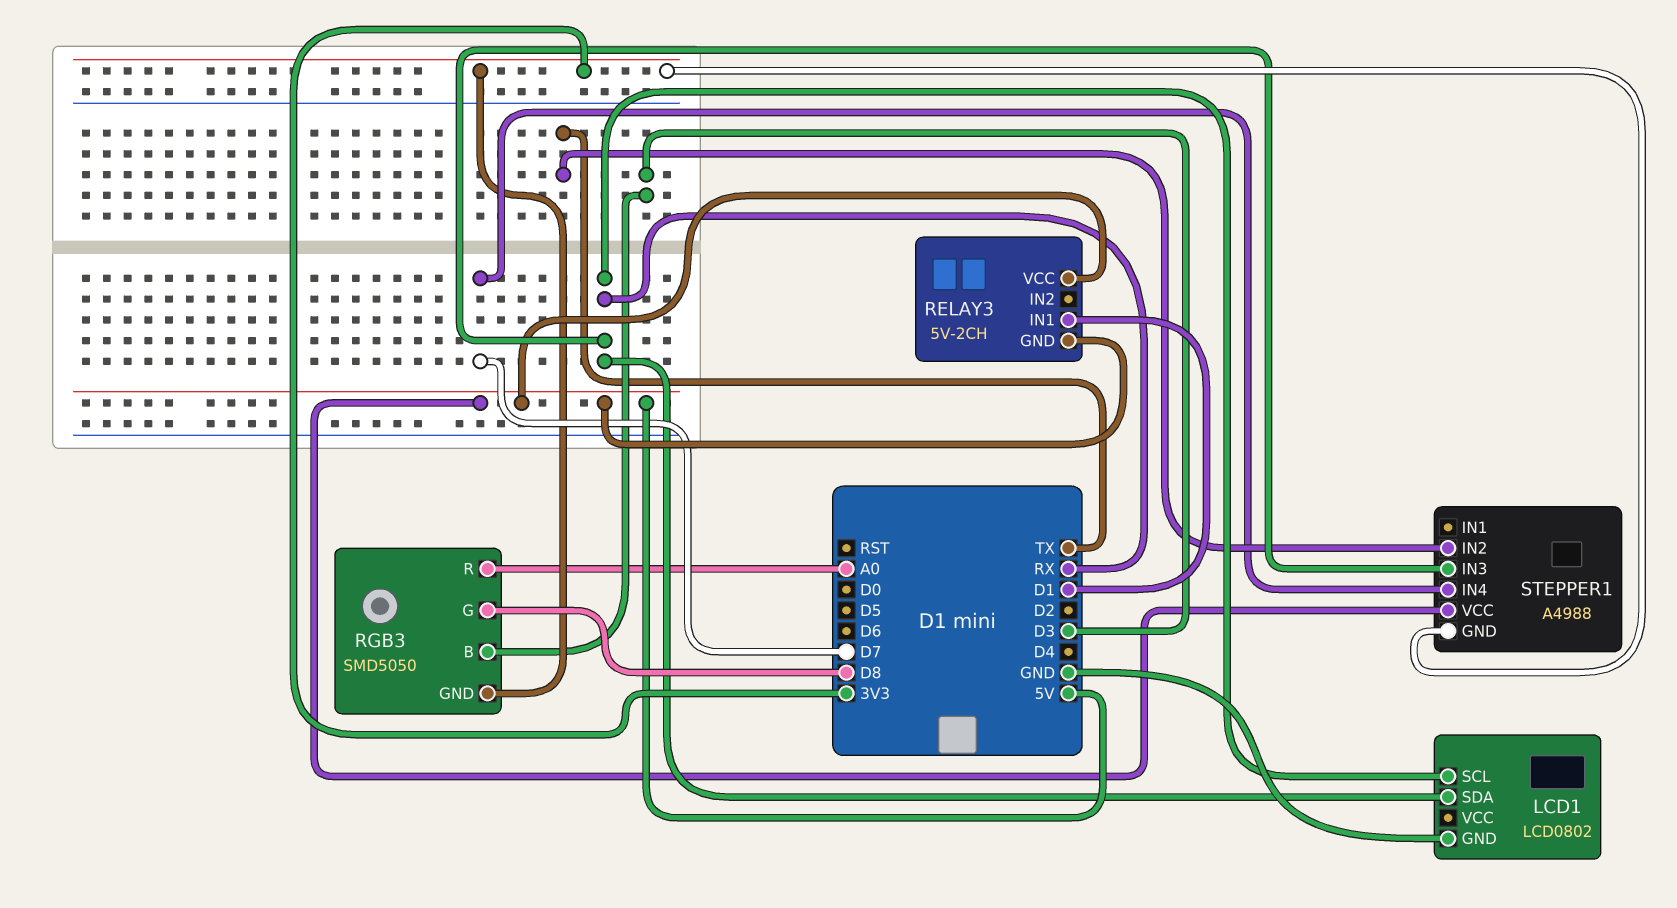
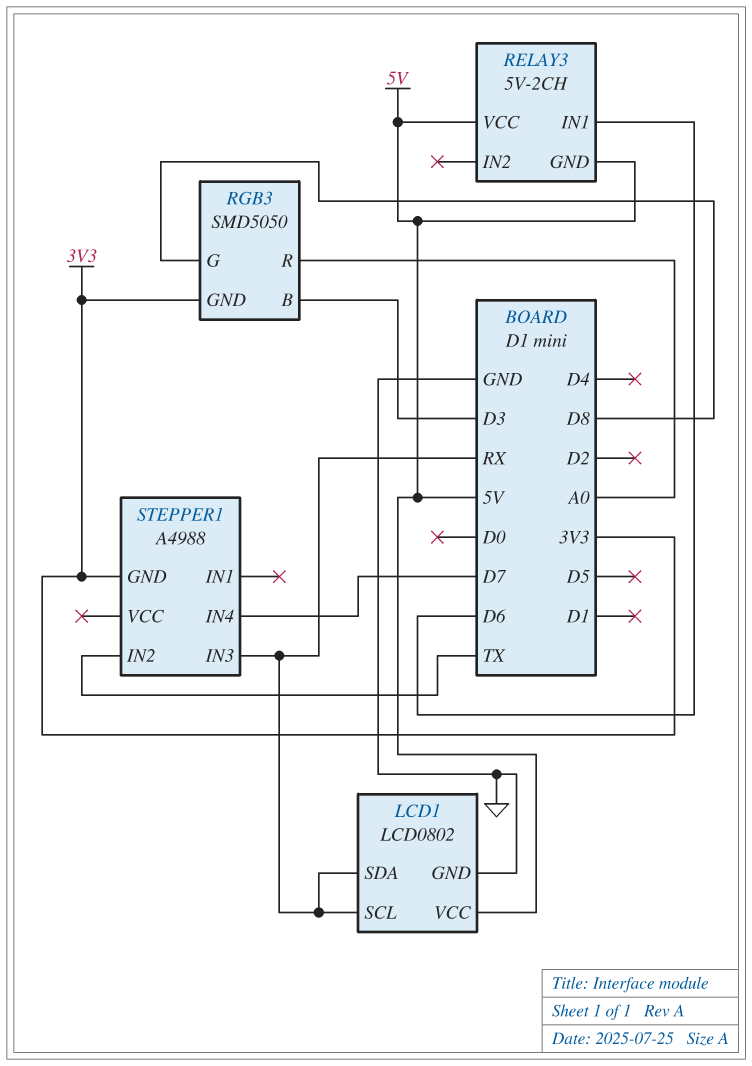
LCD1 pin VCC: none -> 5V
RELAY3 pin IN1: D1 -> D6
STEPPER1 pin VCC: 5V -> none

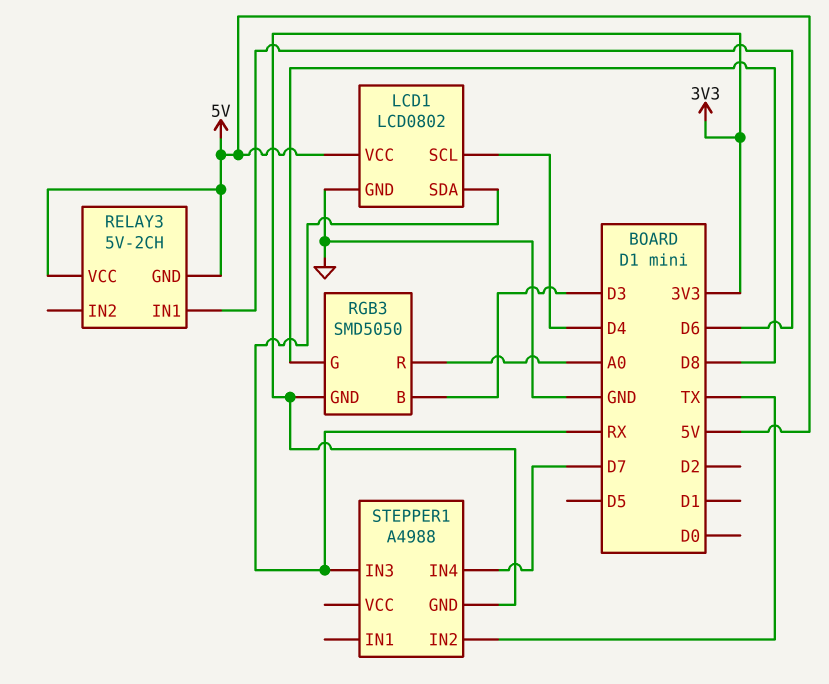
LCD1 pin SCL: RX -> D4

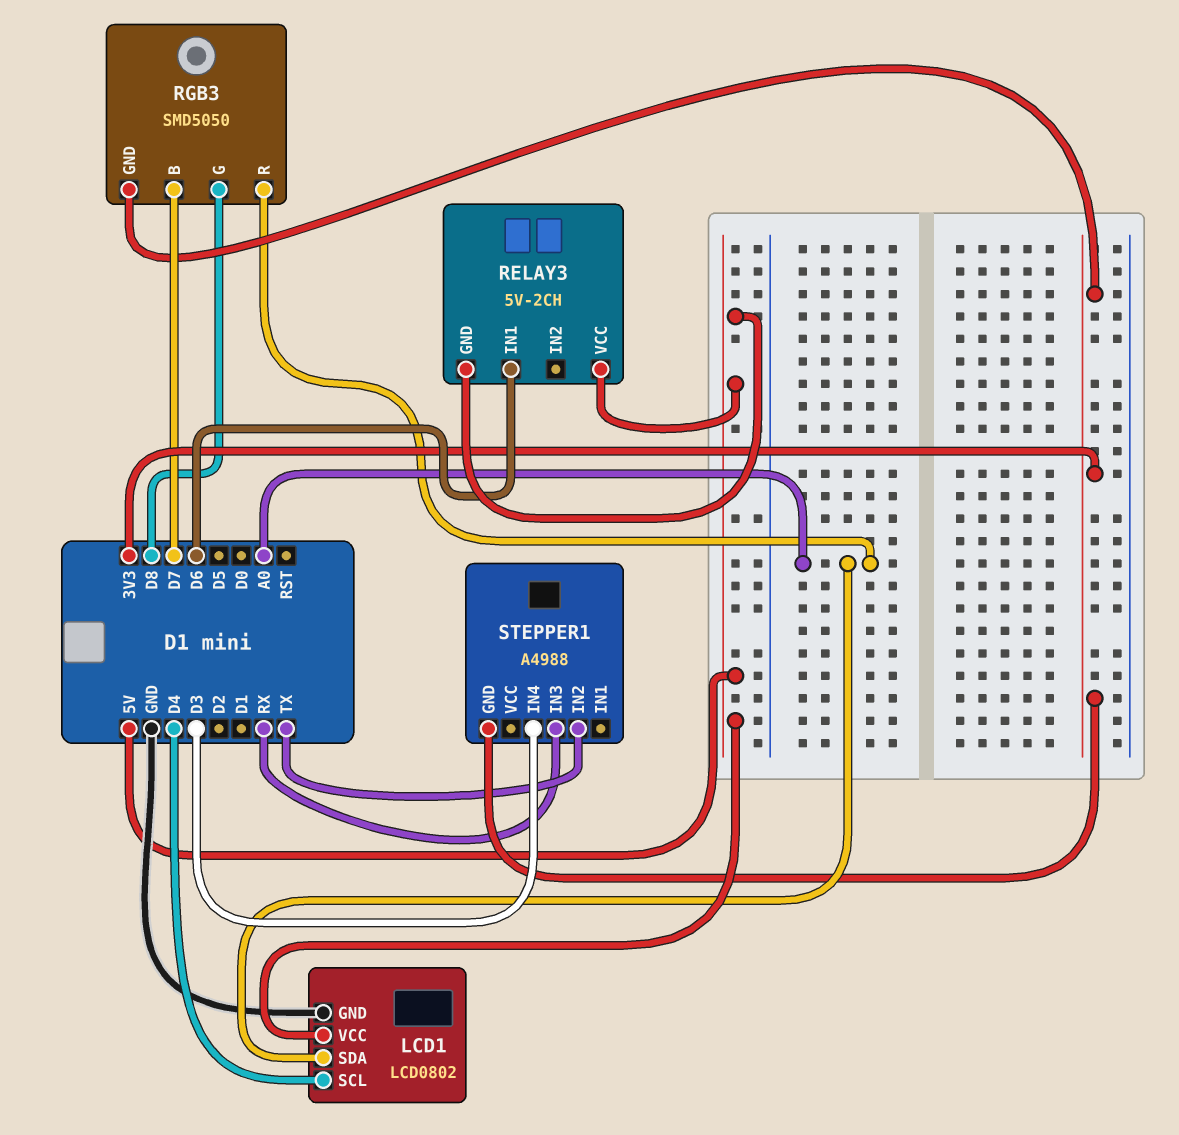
LCD1 pin SDA: RX -> A0
RGB3 pin B: D3 -> D7
STEPPER1 pin IN4: D7 -> D3

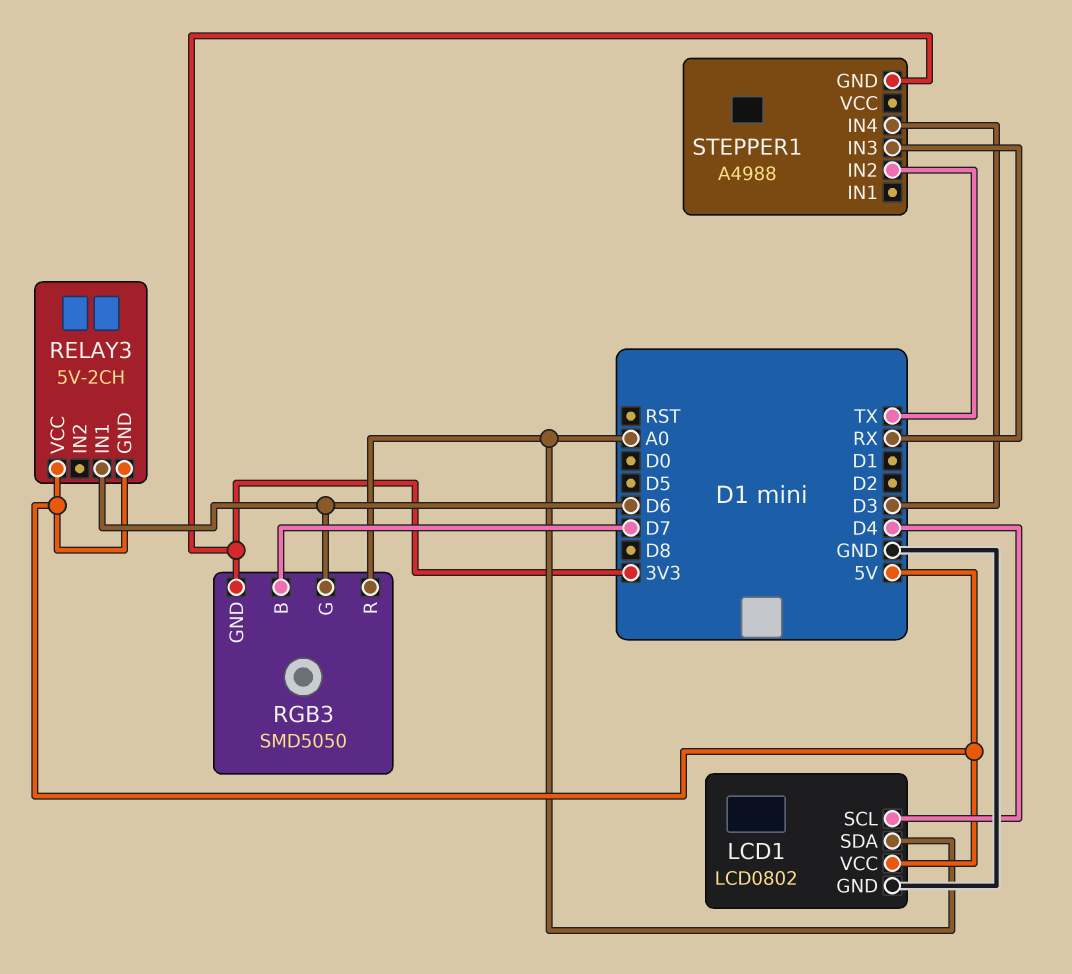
RGB3 pin G: D8 -> D6

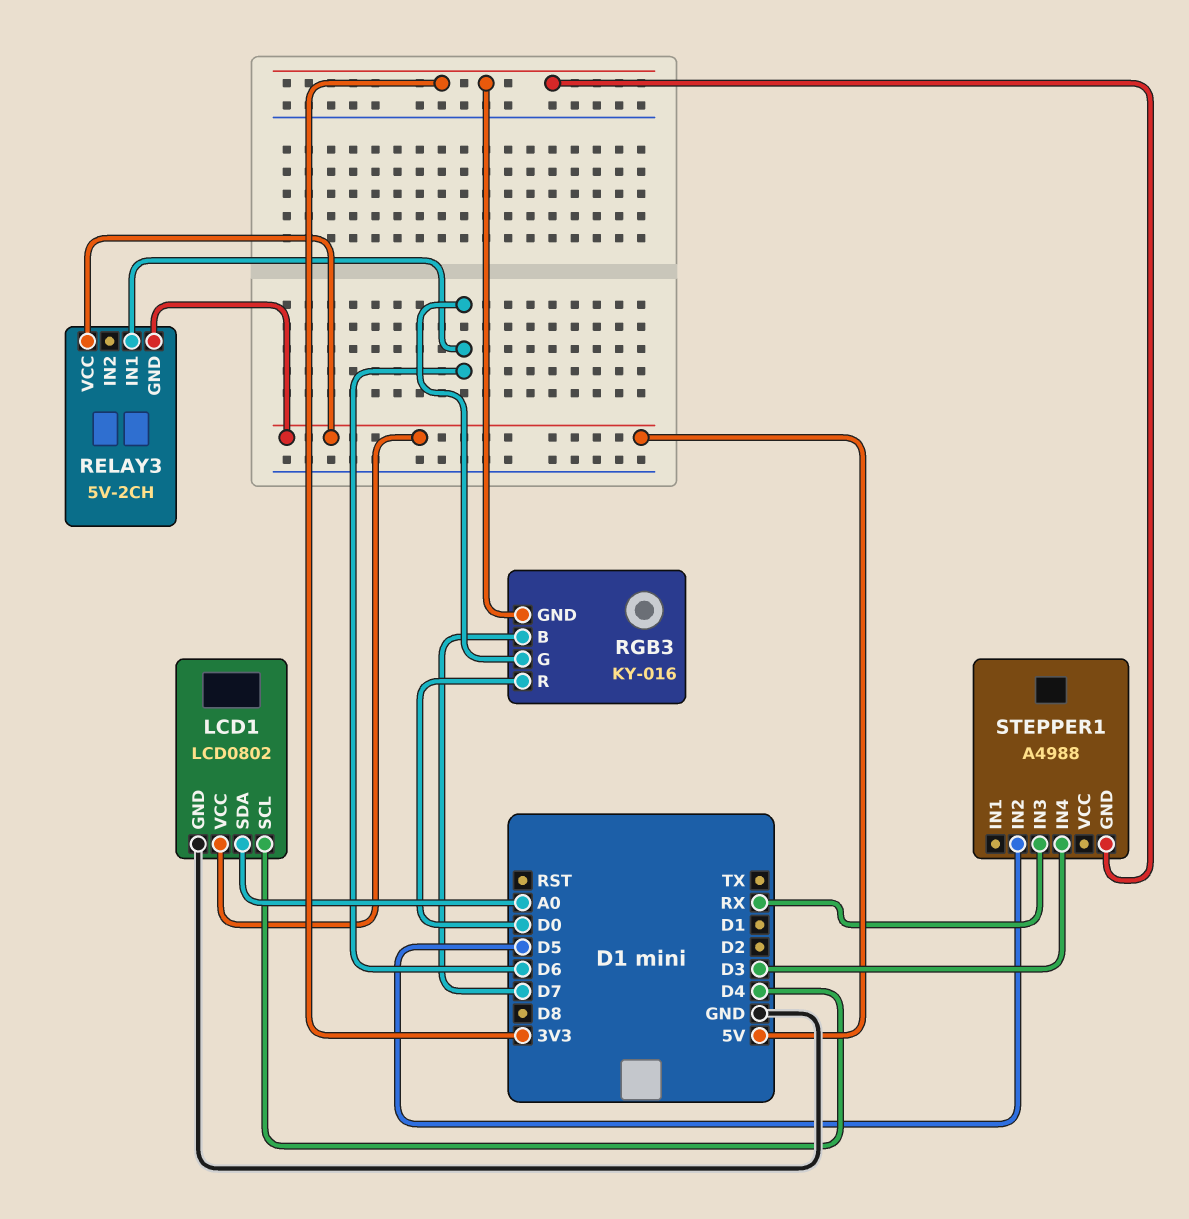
RGB3: SMD5050 -> KY-016
RGB3 pin R: A0 -> D0
STEPPER1 pin IN2: TX -> D5

